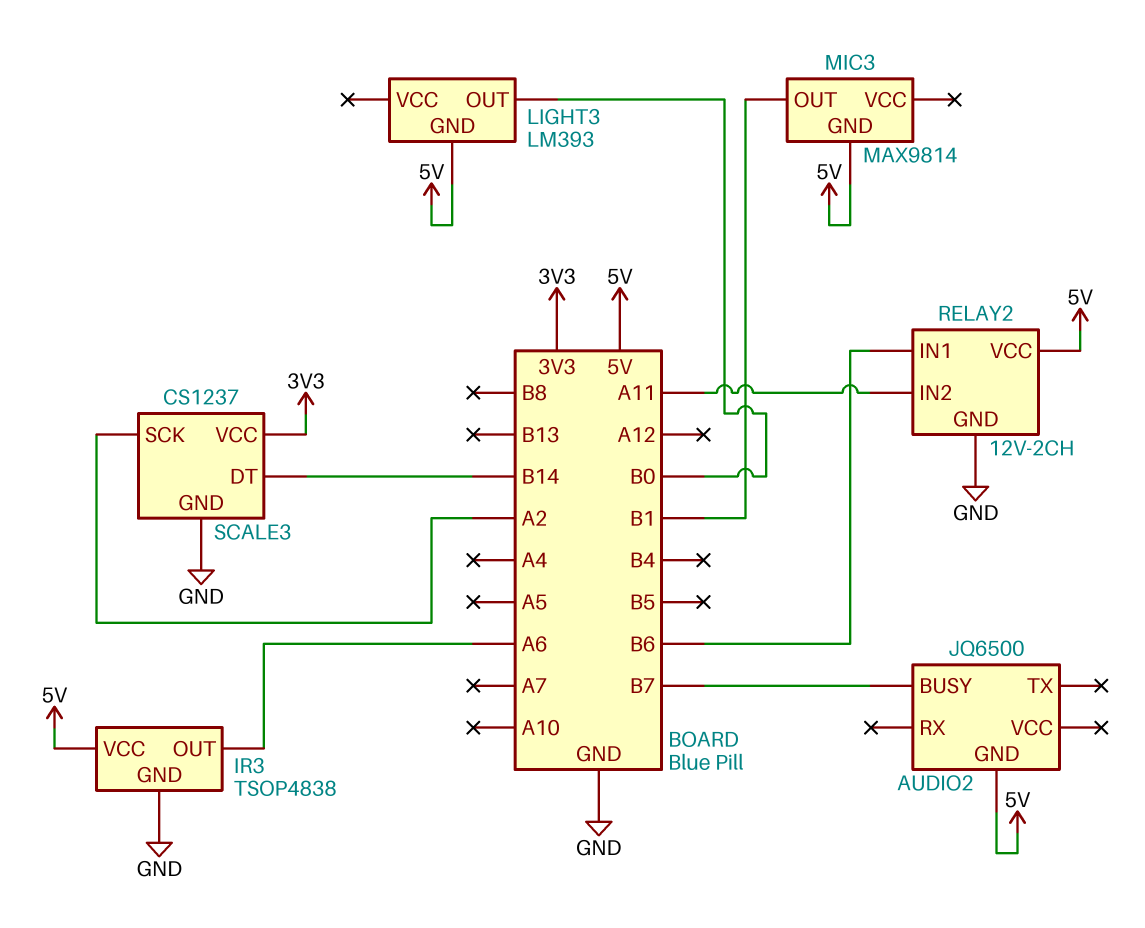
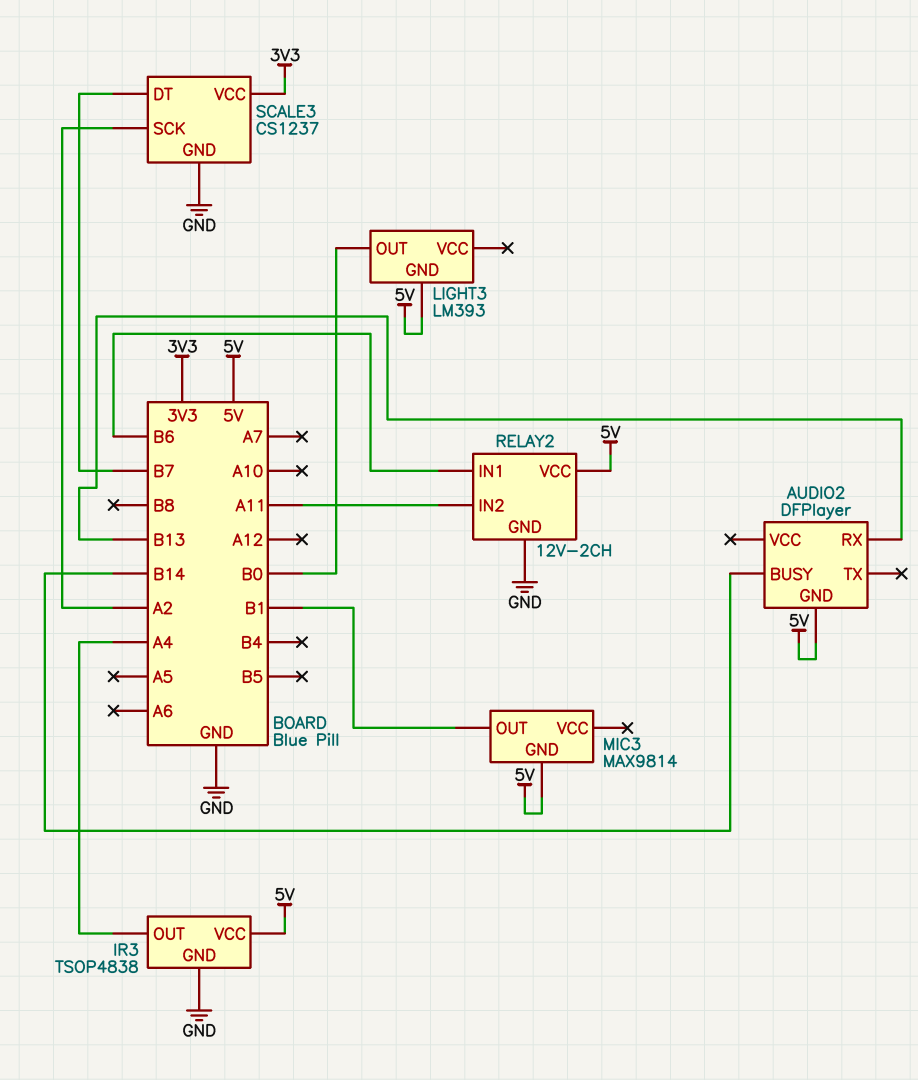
AUDIO2: JQ6500 -> DFPlayer
AUDIO2 pin BUSY: B7 -> B14
AUDIO2 pin RX: none -> B13
IR3 pin OUT: A6 -> A4
SCALE3 pin DT: B14 -> B7

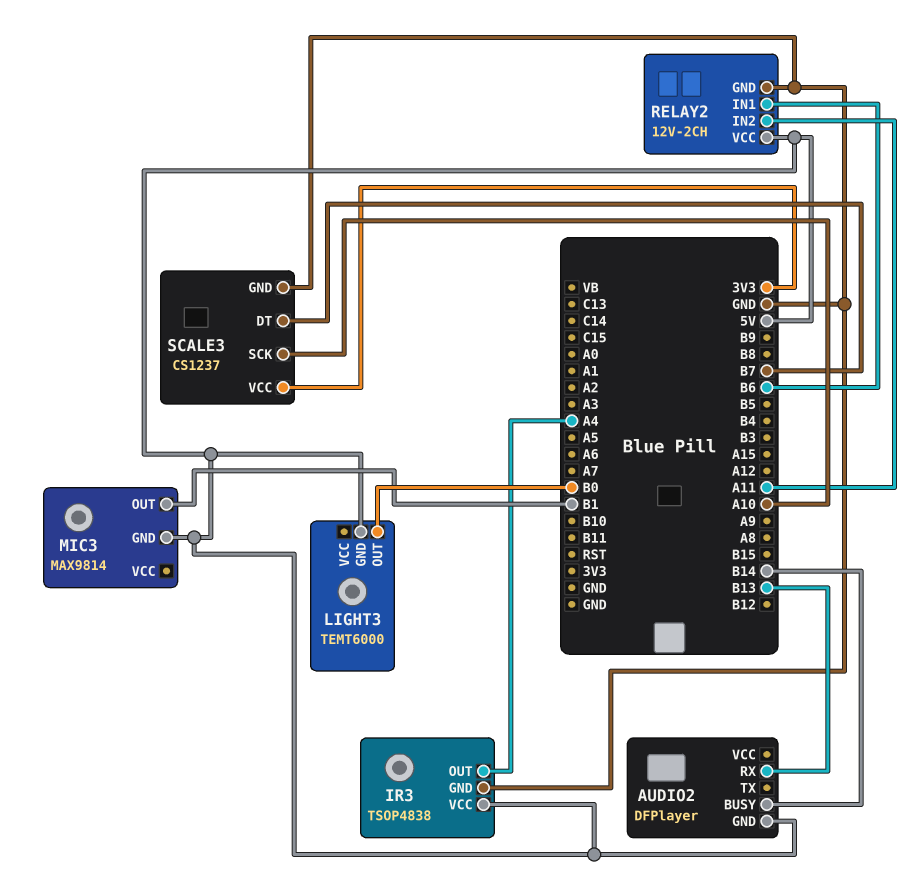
LIGHT3: LM393 -> TEMT6000
SCALE3 pin SCK: A2 -> A10

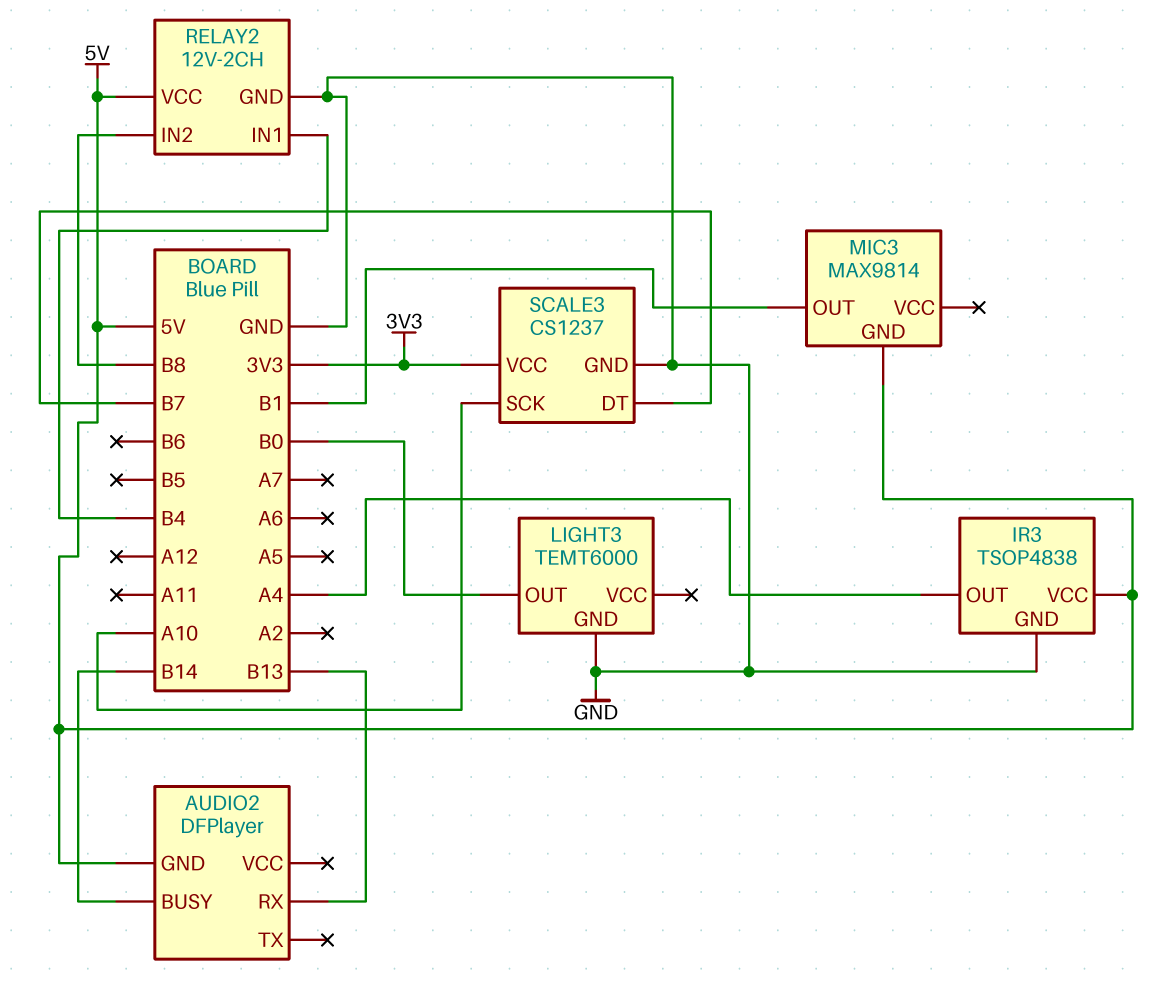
LIGHT3 pin GND: 5V -> GND
RELAY2 pin IN1: B6 -> B4
RELAY2 pin IN2: A11 -> B8

